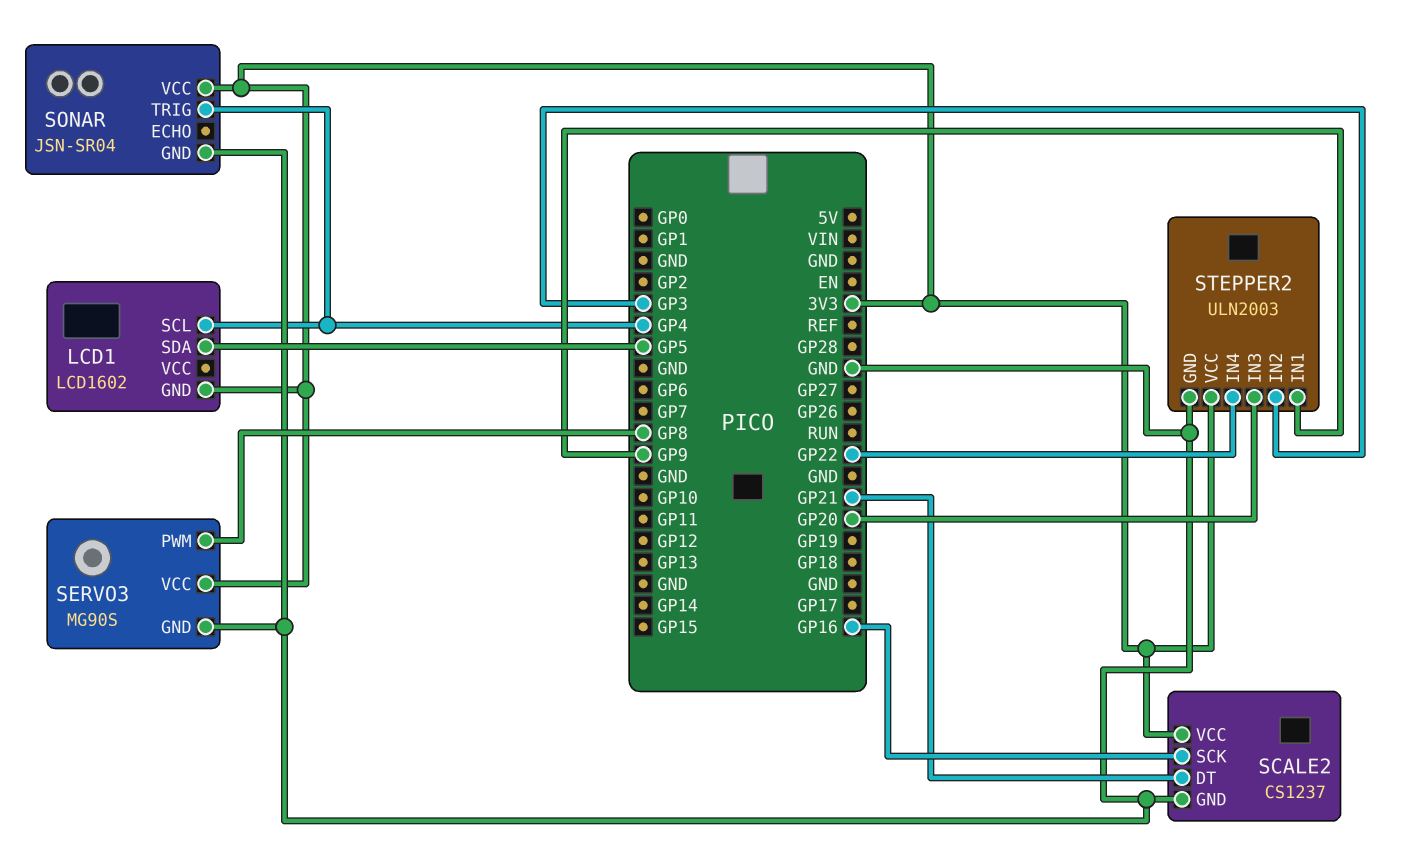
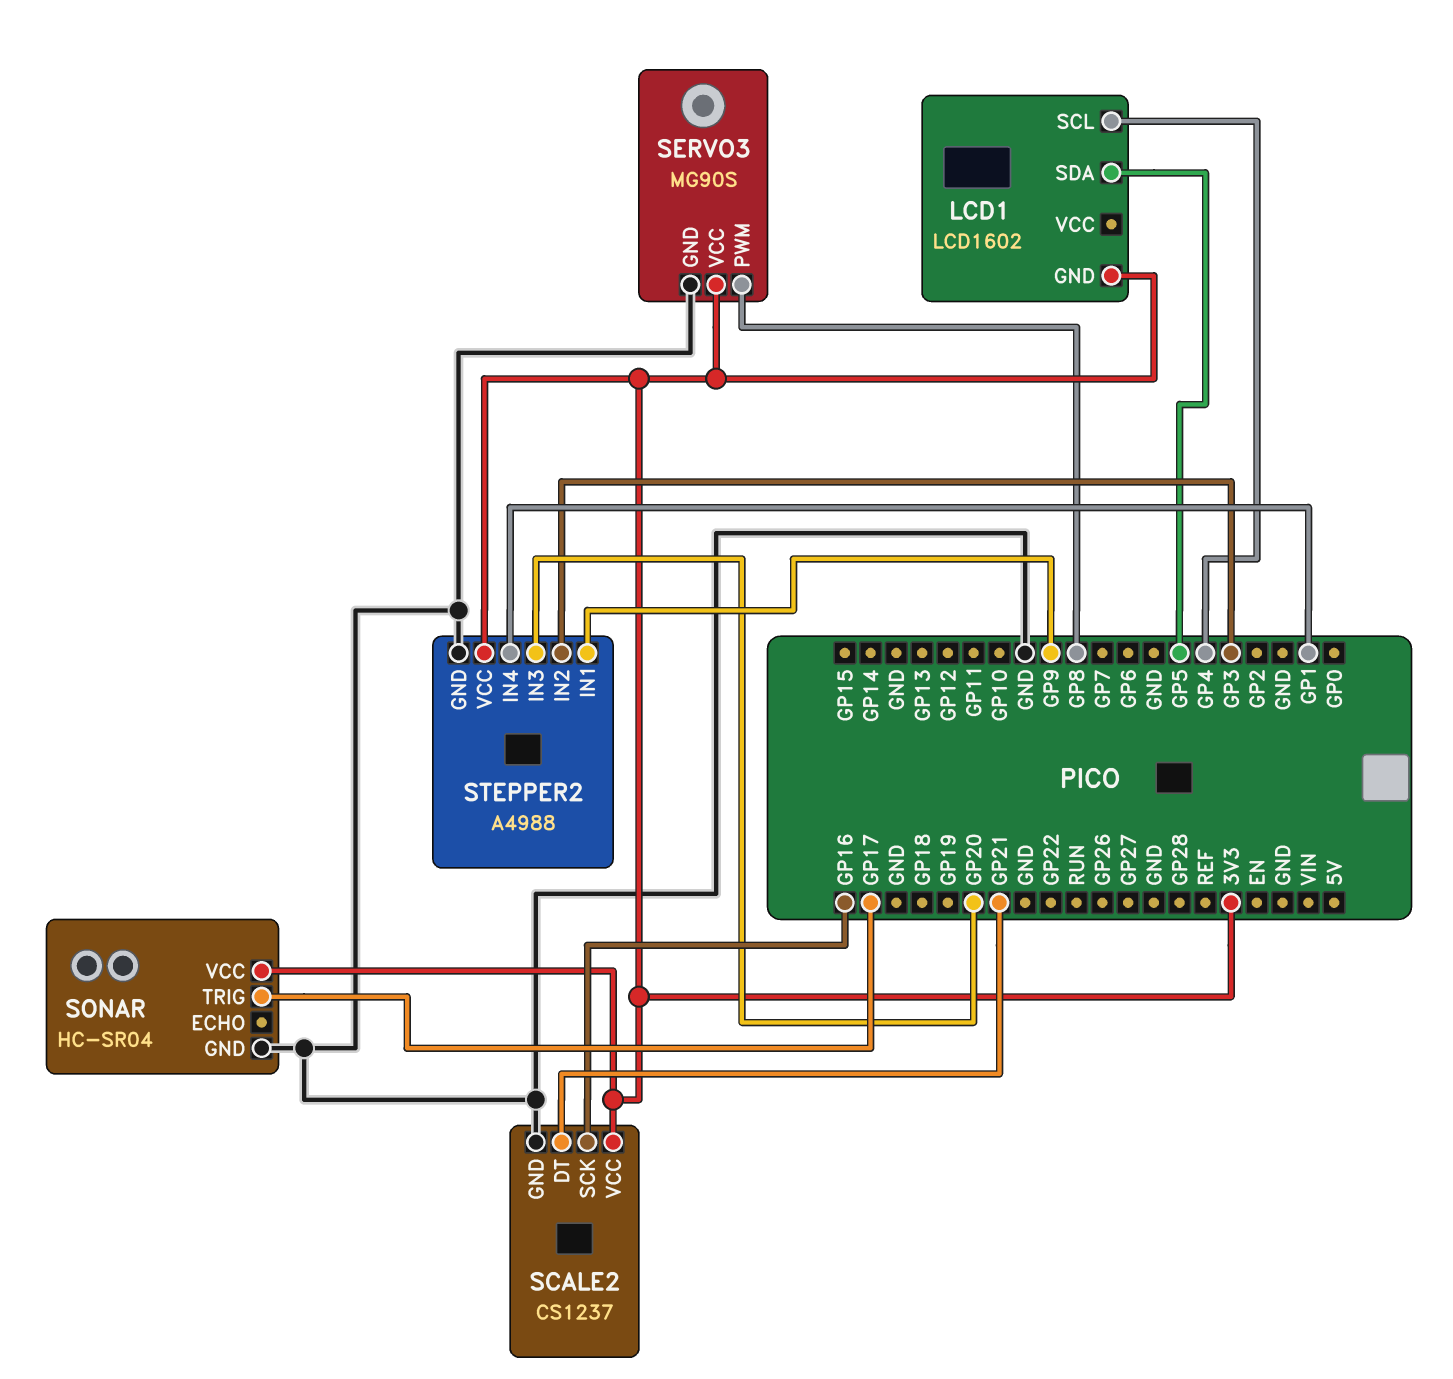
SONAR: JSN-SR04 -> HC-SR04
SONAR pin TRIG: GP4 -> GP17
STEPPER2: ULN2003 -> A4988
STEPPER2 pin IN4: GP22 -> GP1

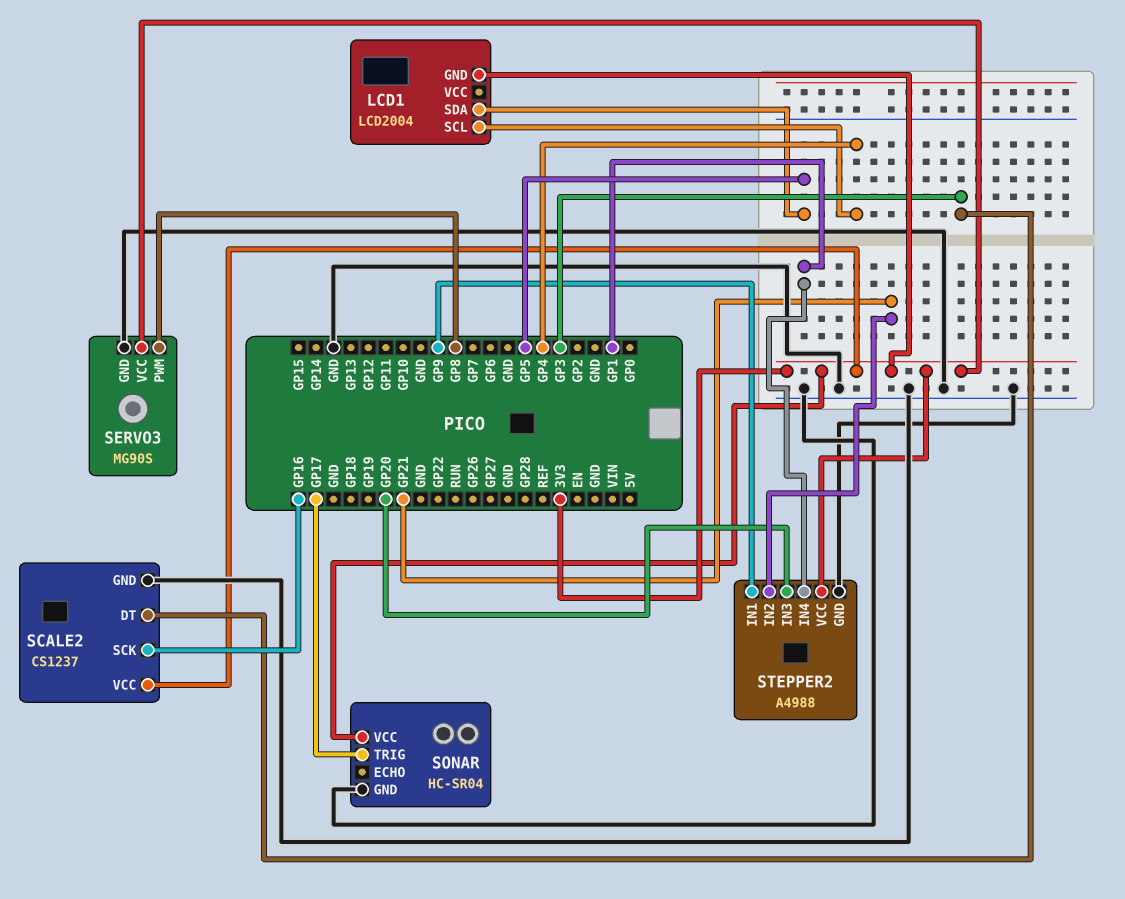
LCD1: LCD1602 -> LCD2004
SCALE2 pin DT: GP21 -> GP3
STEPPER2 pin IN2: GP3 -> GP21

